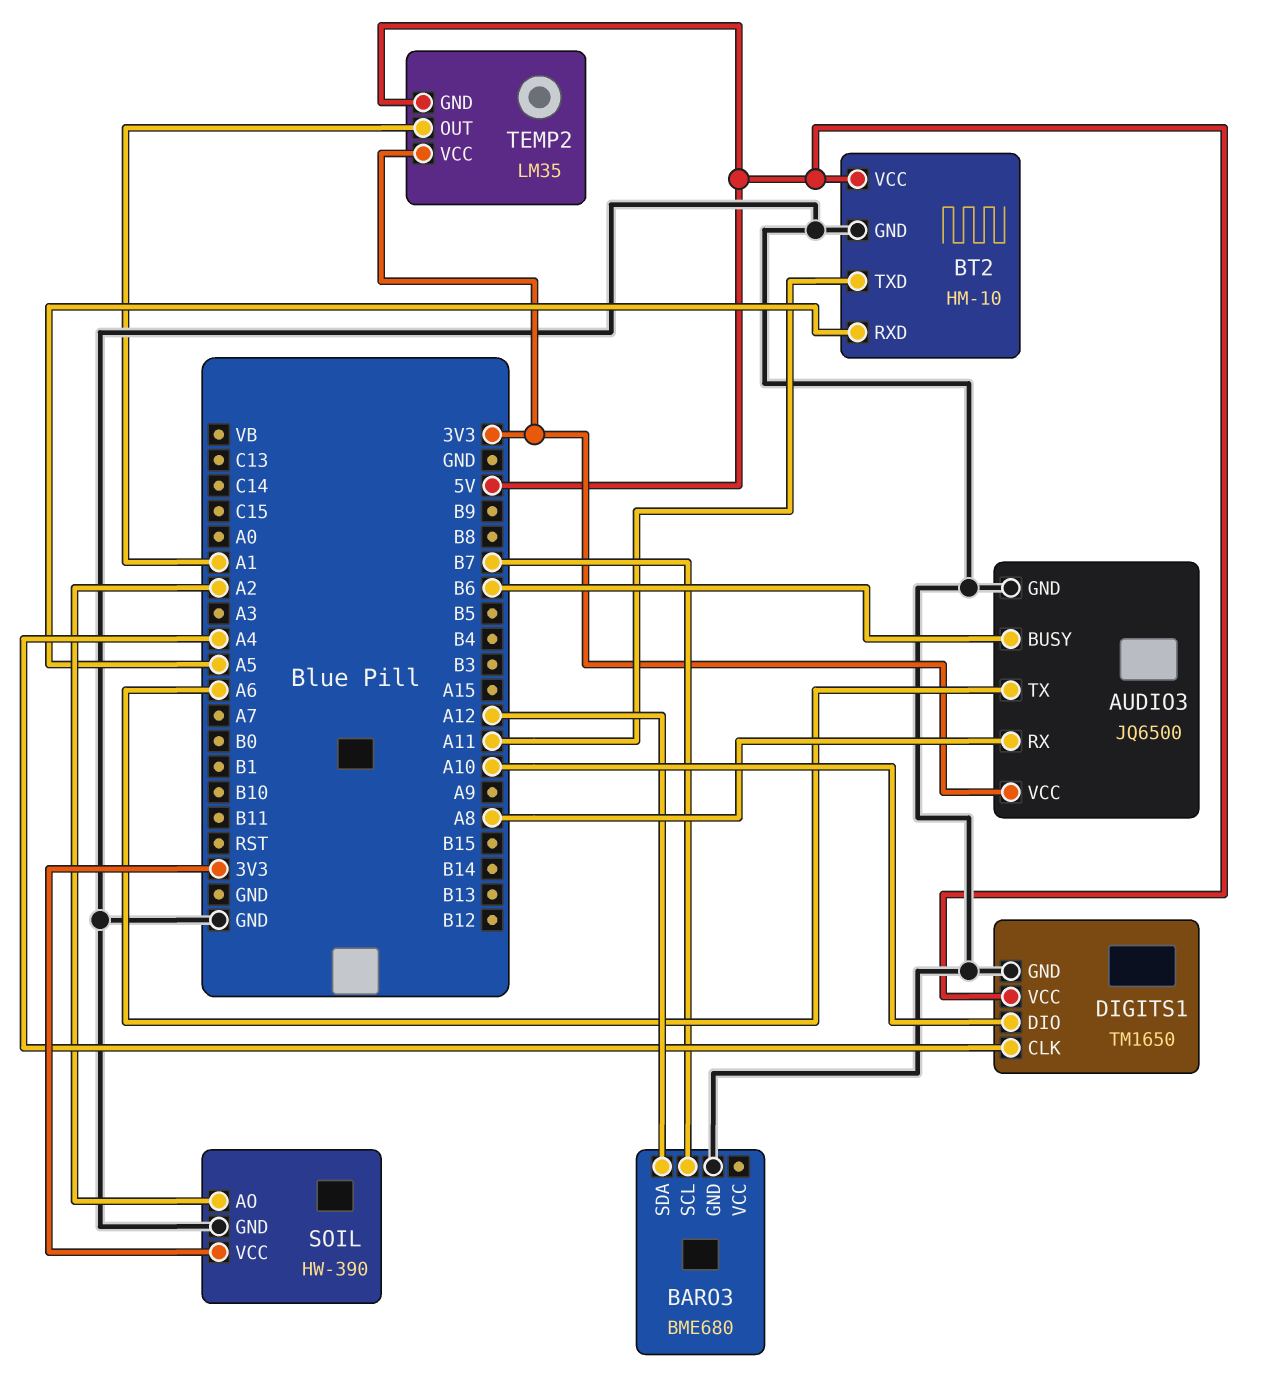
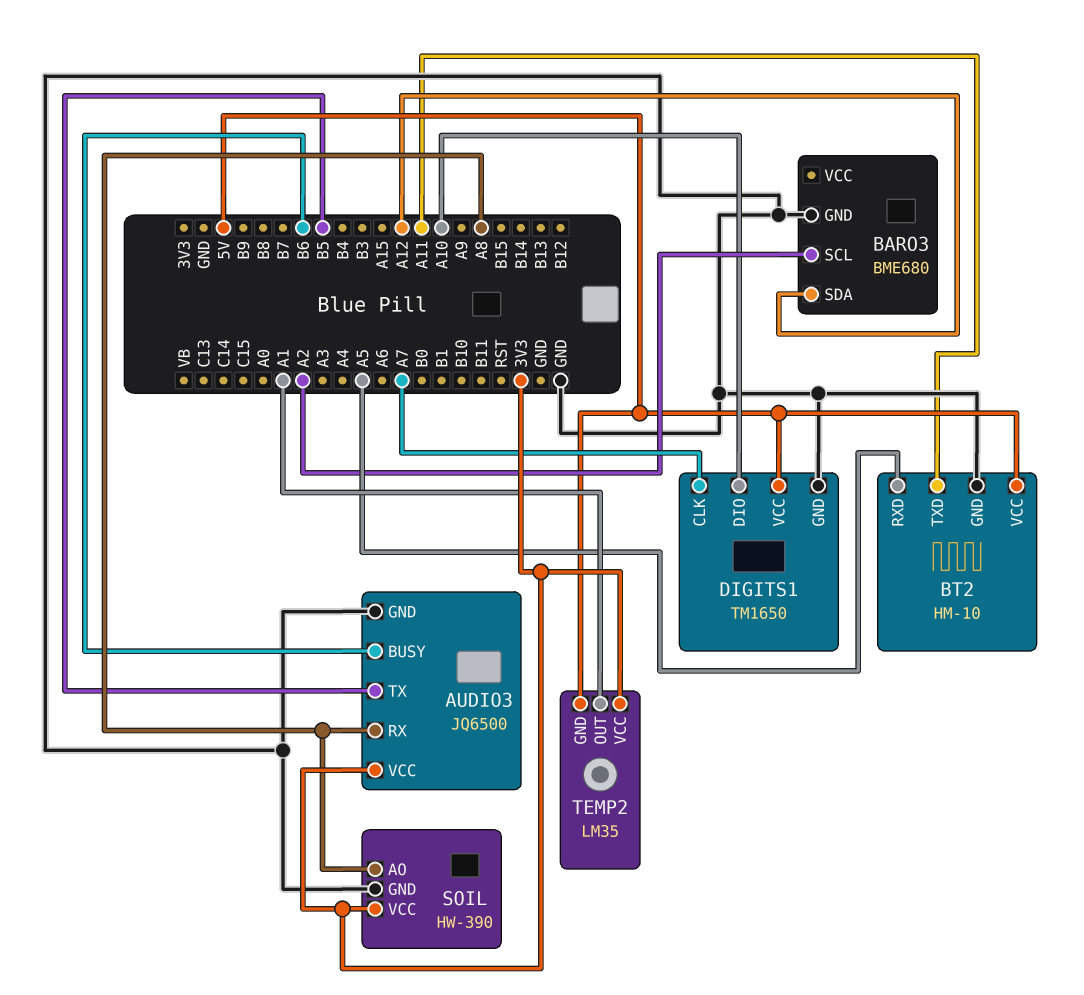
AUDIO3 pin TX: A6 -> B5
BARO3 pin SCL: B7 -> A2
DIGITS1 pin CLK: A4 -> A7
SOIL pin AO: A2 -> A8

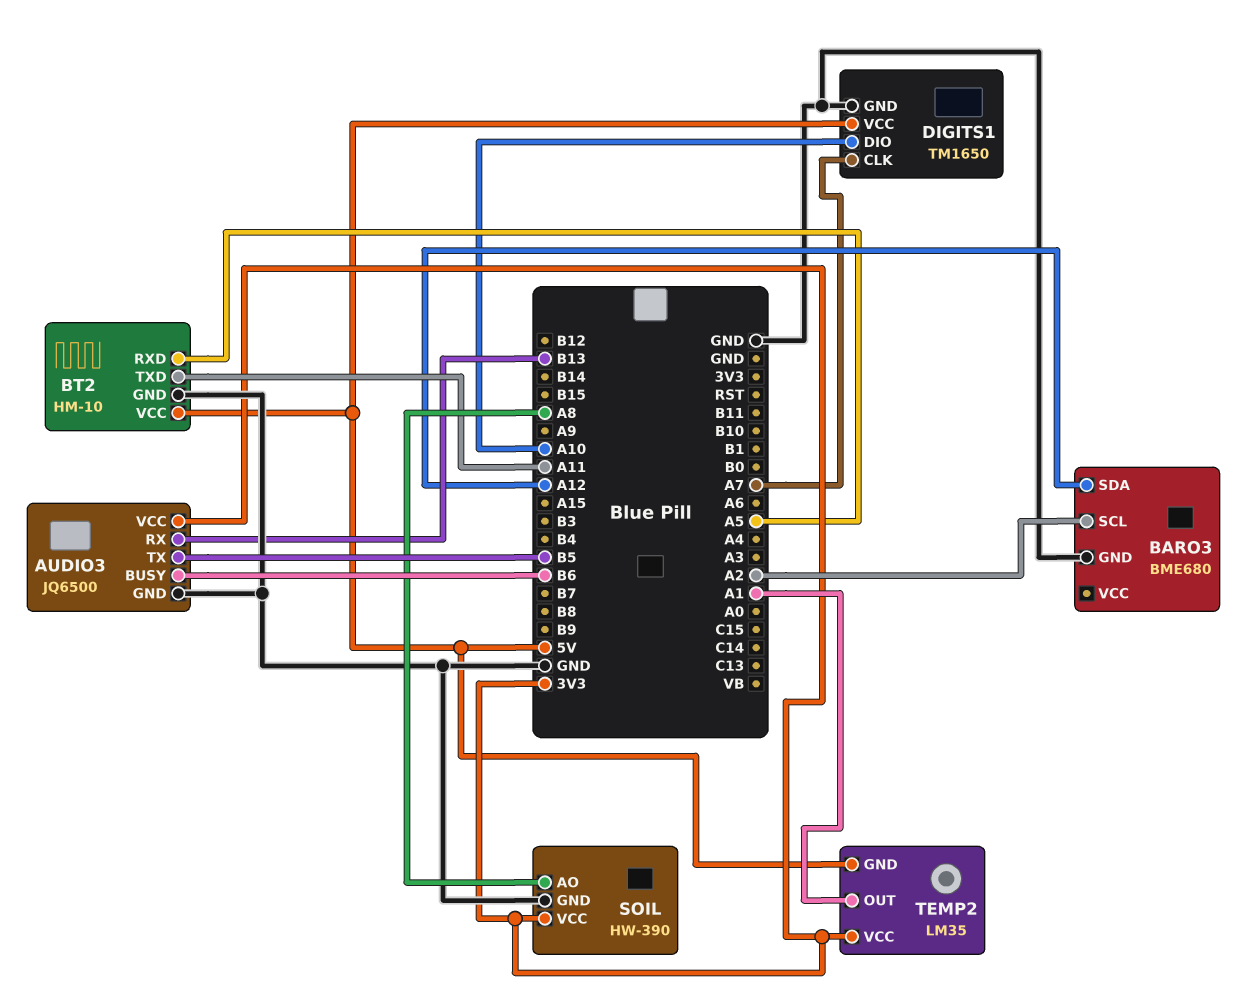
AUDIO3 pin RX: A8 -> B13

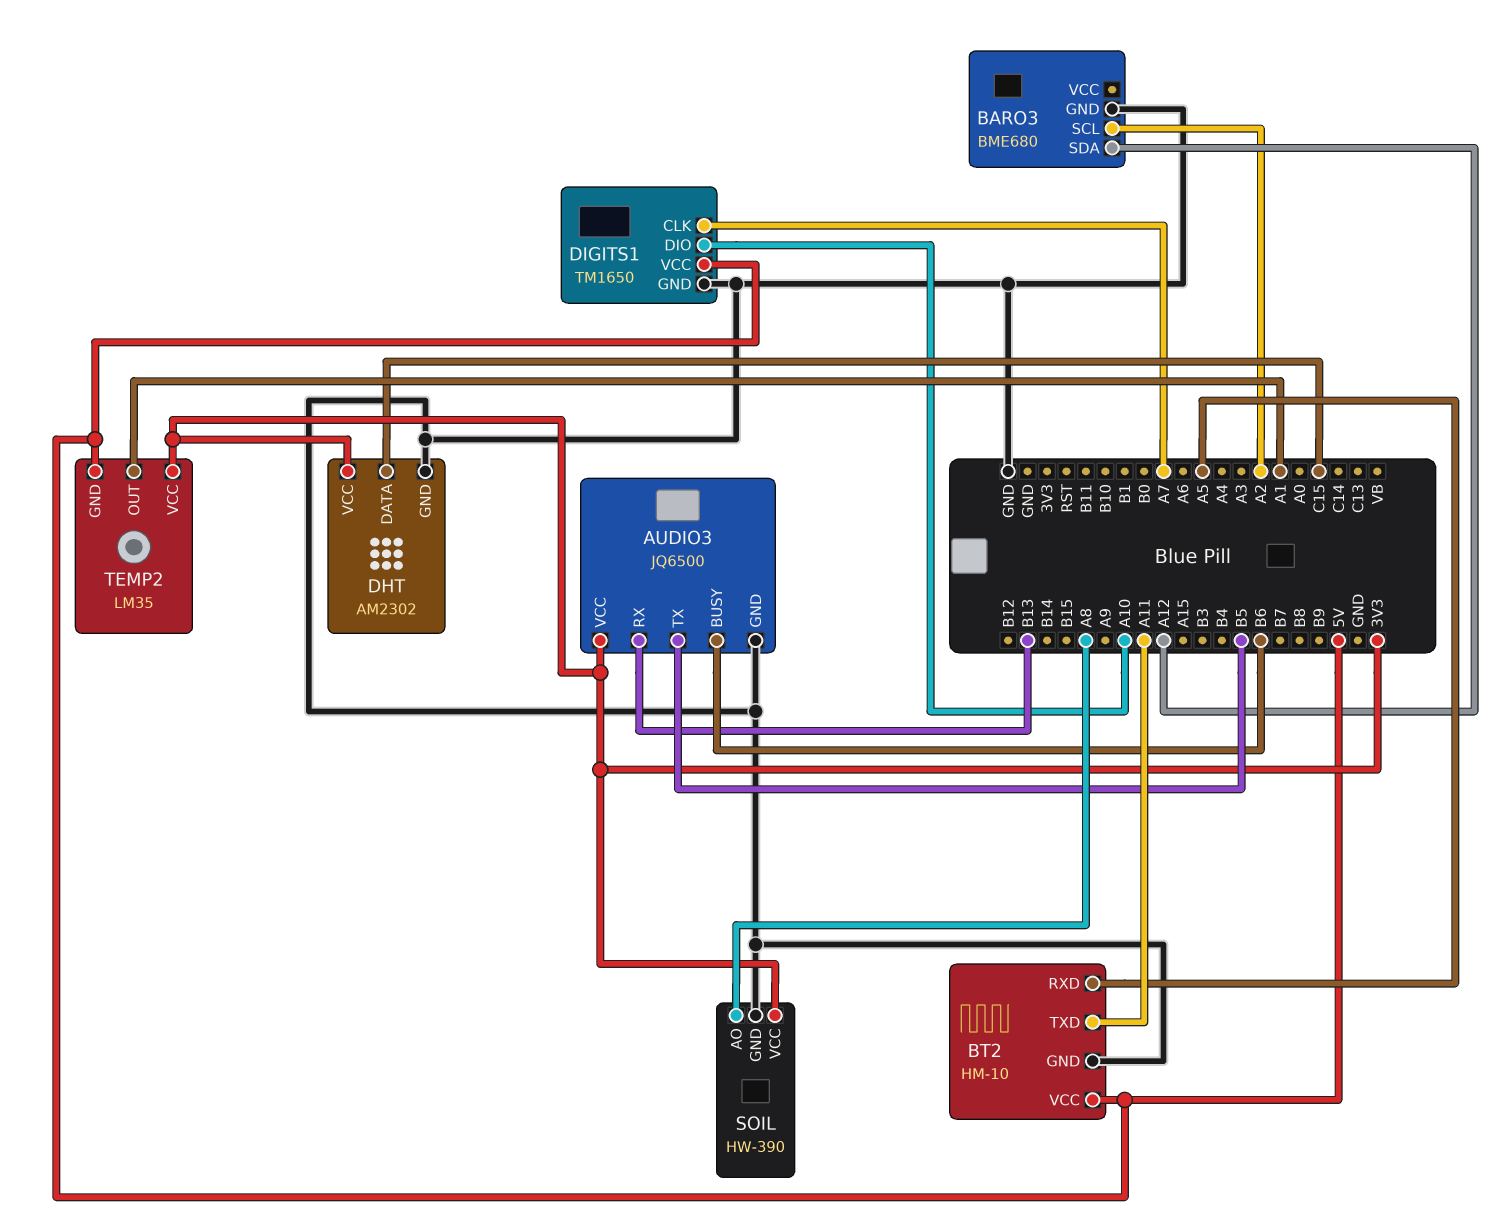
DHT: none -> AM2302
DHT pin DATA: none -> C15
DHT pin GND: none -> GND
DHT pin VCC: none -> 3V3

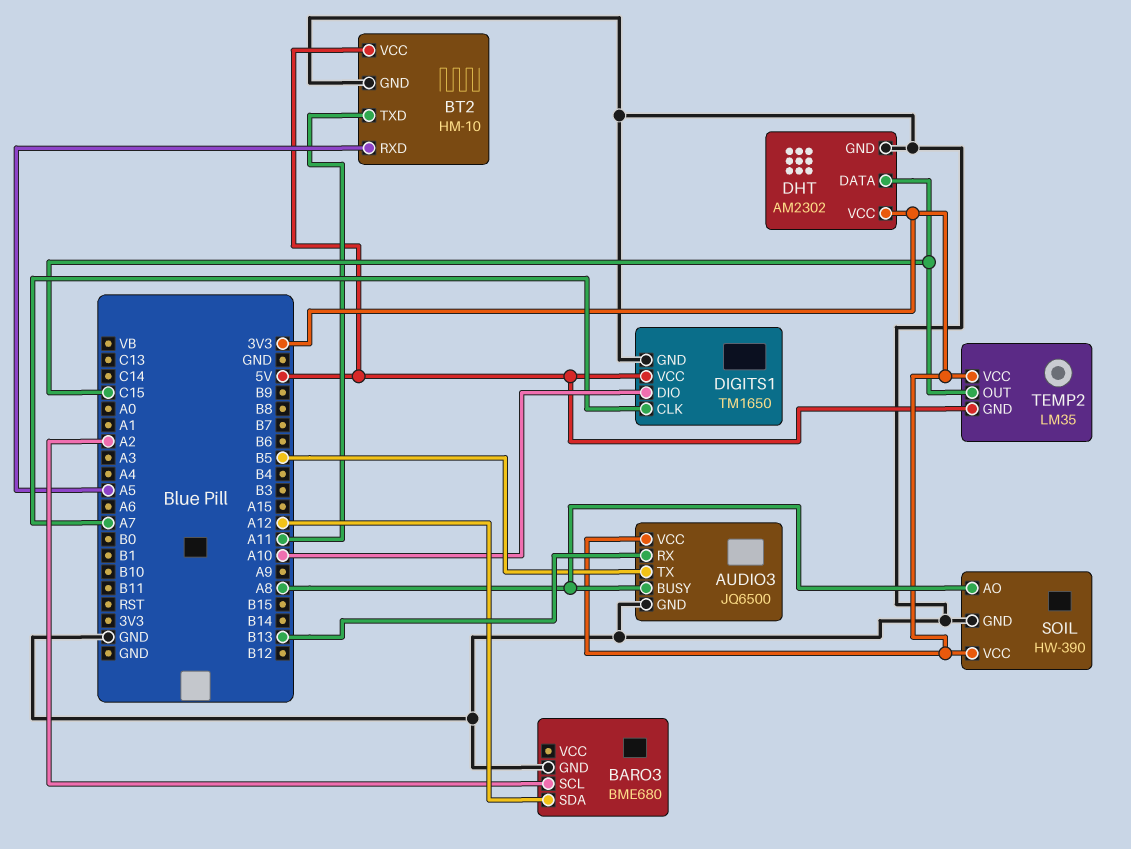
AUDIO3 pin BUSY: B6 -> A8
TEMP2 pin OUT: A1 -> C15

